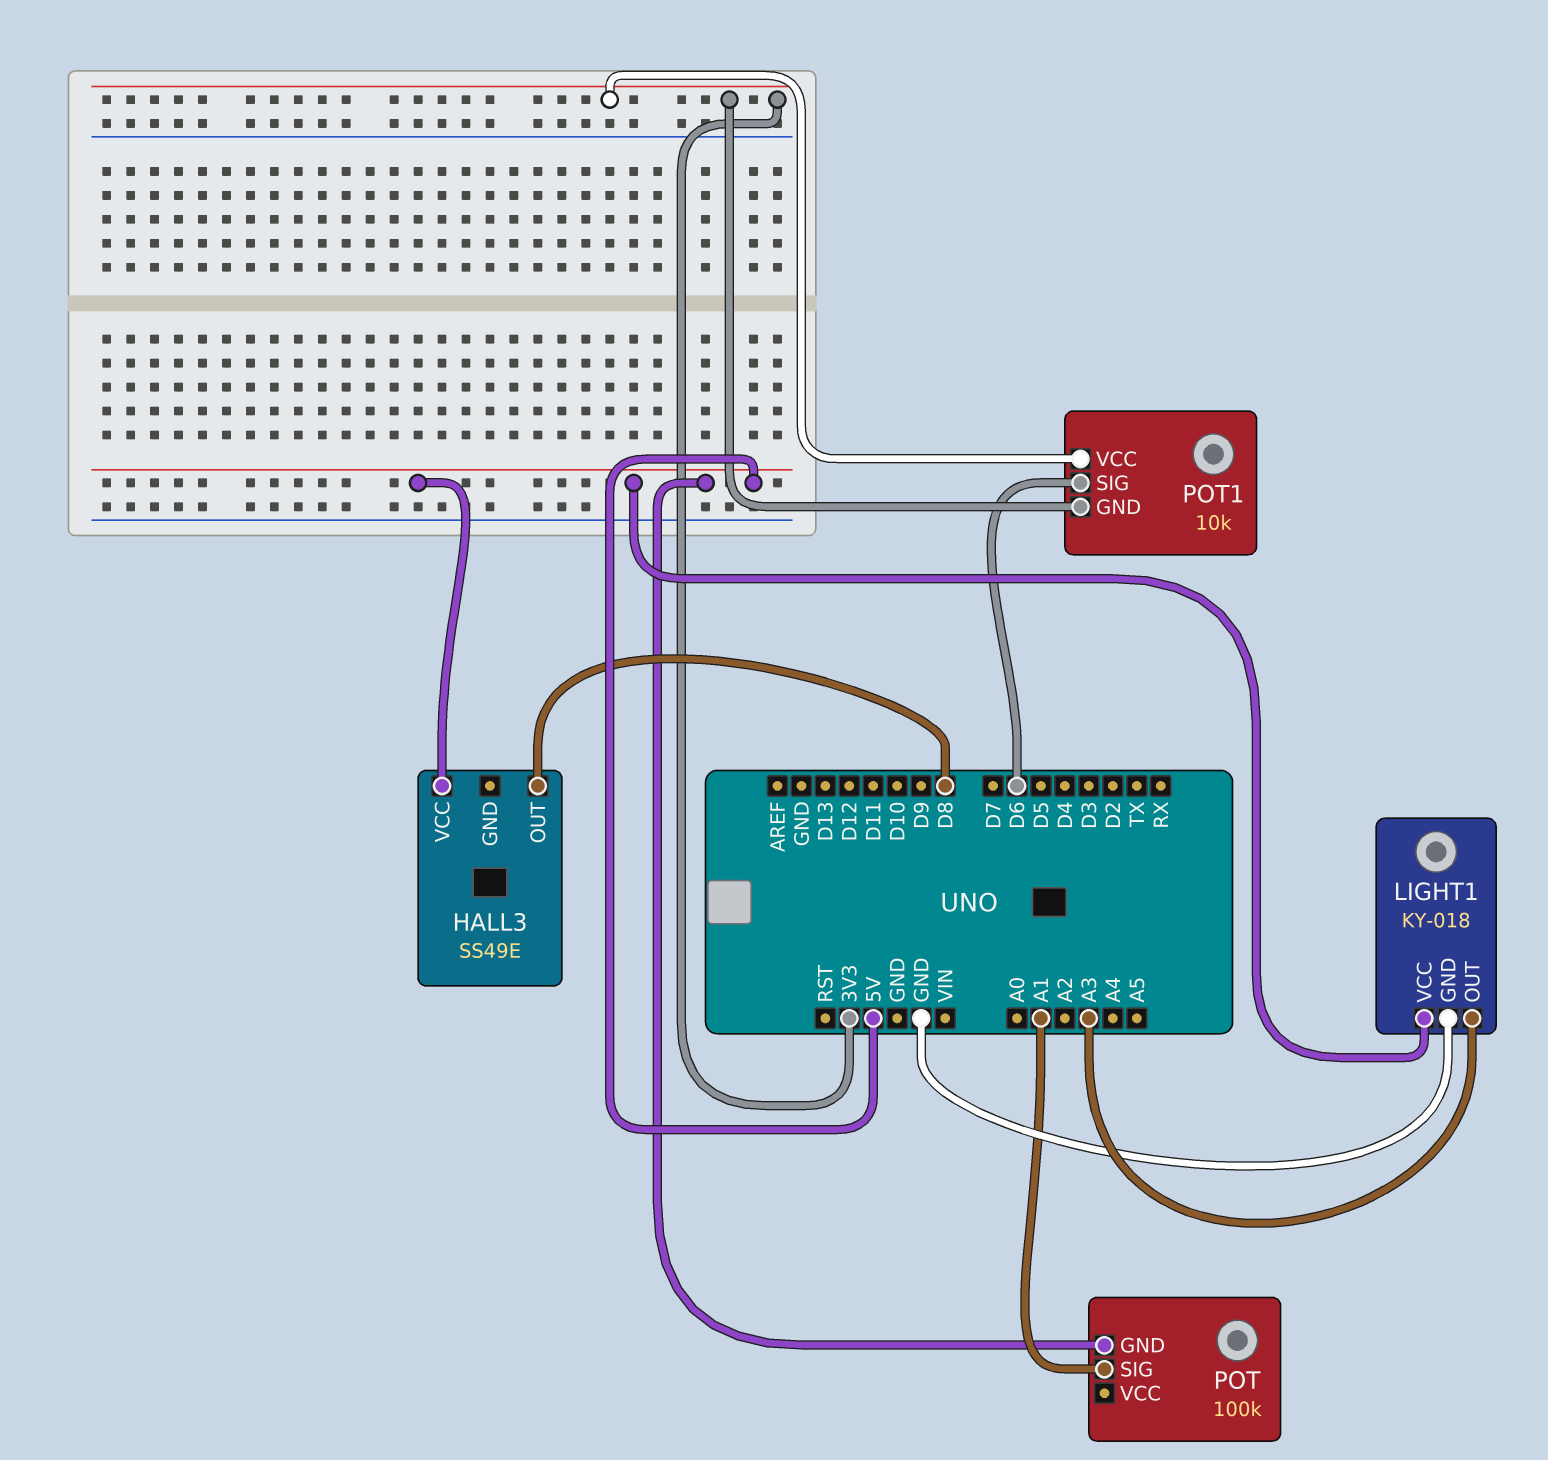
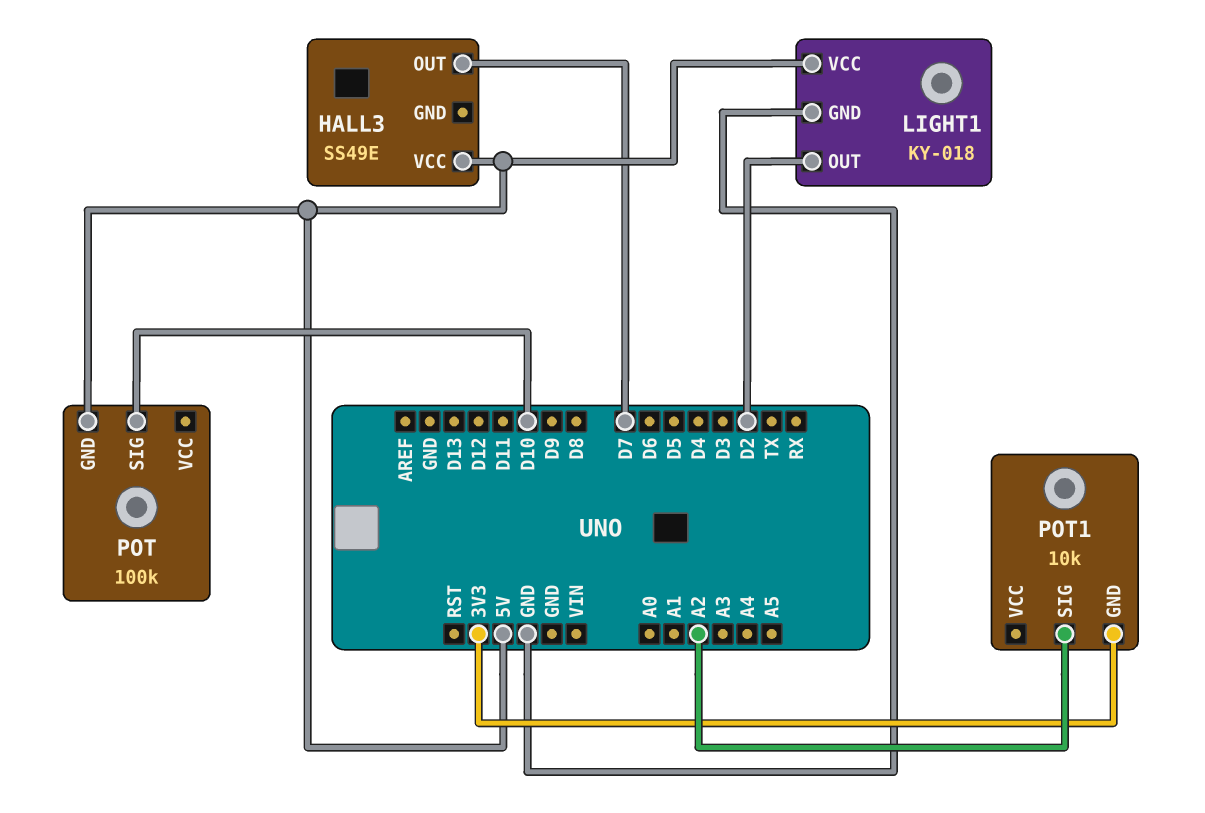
HALL3 pin OUT: D8 -> D7
LIGHT1 pin OUT: A3 -> D2
POT pin SIG: A1 -> D10
POT1 pin SIG: D6 -> A2
POT1 pin VCC: 3V3 -> none

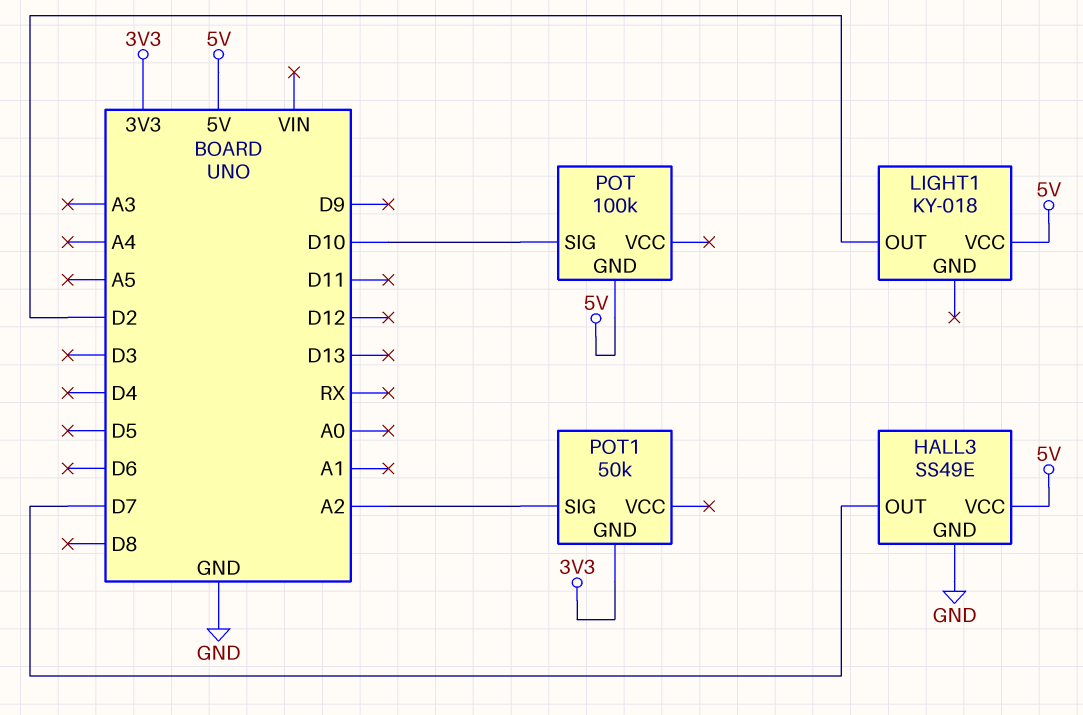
HALL3 pin GND: none -> GND
LIGHT1 pin GND: GND -> none
POT1: 10k -> 50k

